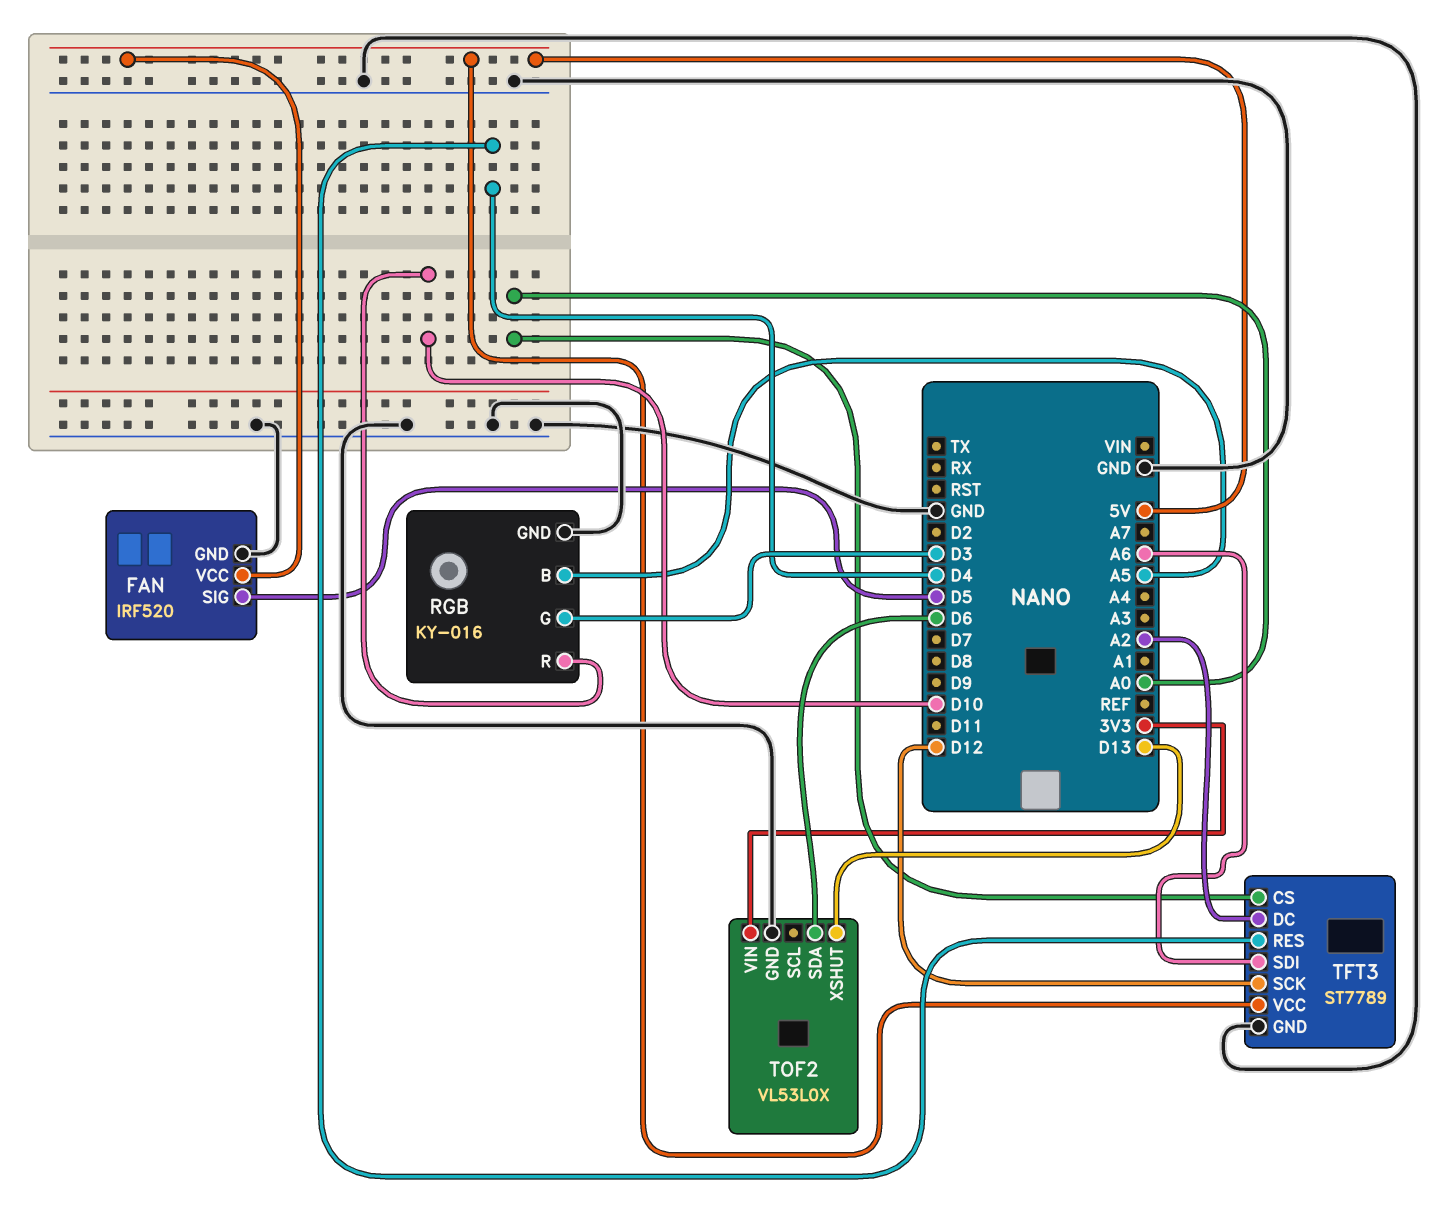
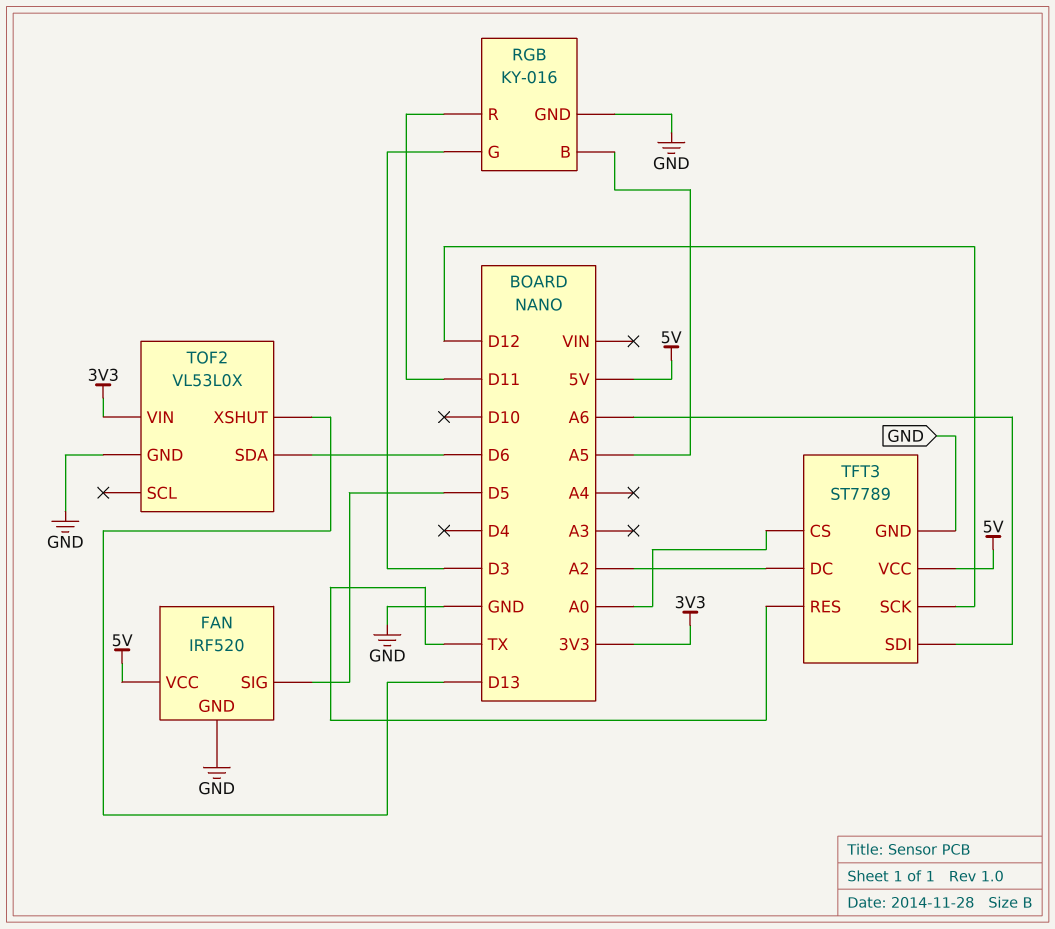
RGB pin R: D10 -> D11
TFT3 pin RES: D4 -> TX

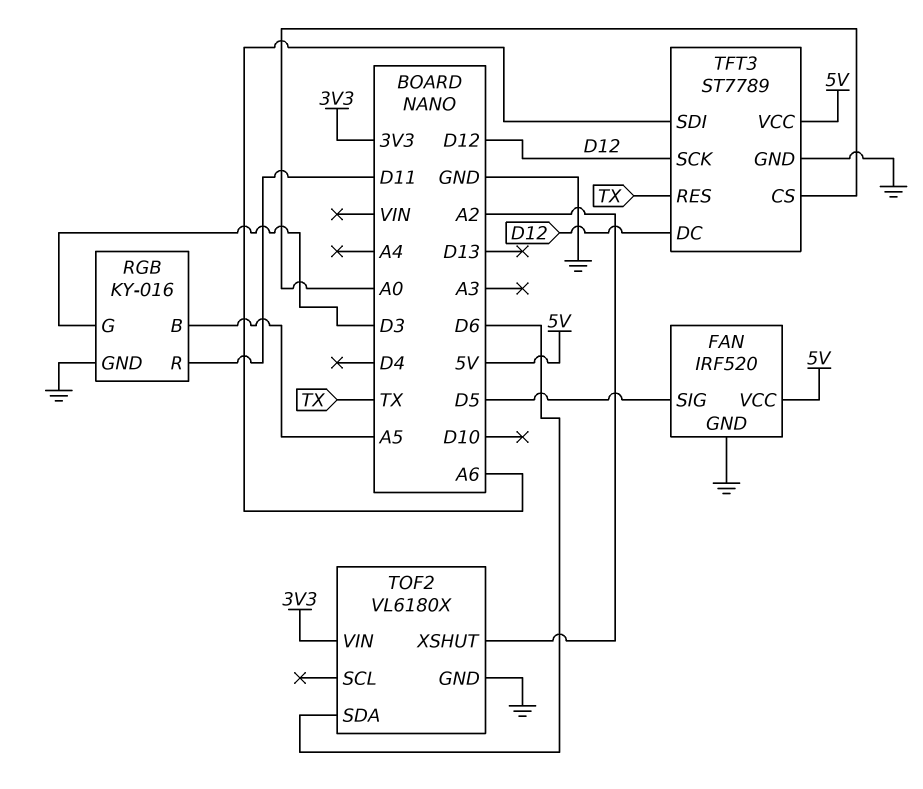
TFT3 pin DC: A2 -> D12
TOF2: VL53L0X -> VL6180X
TOF2 pin XSHUT: D13 -> A2

